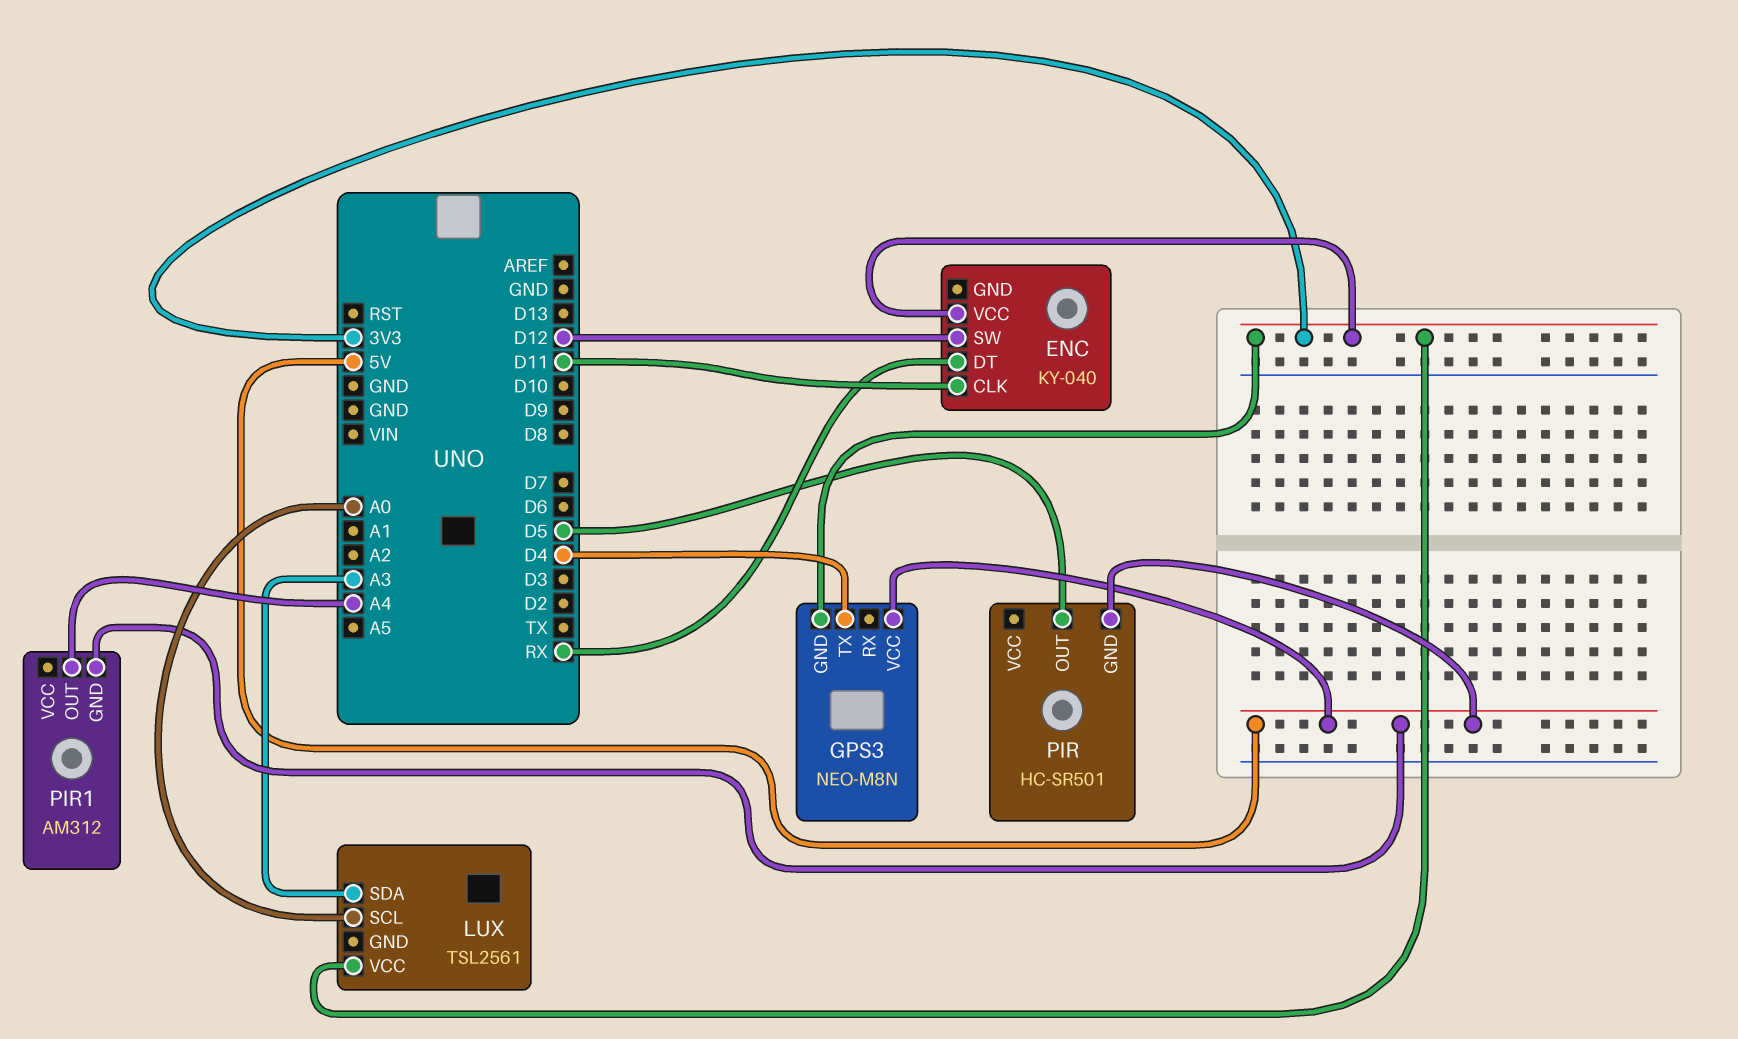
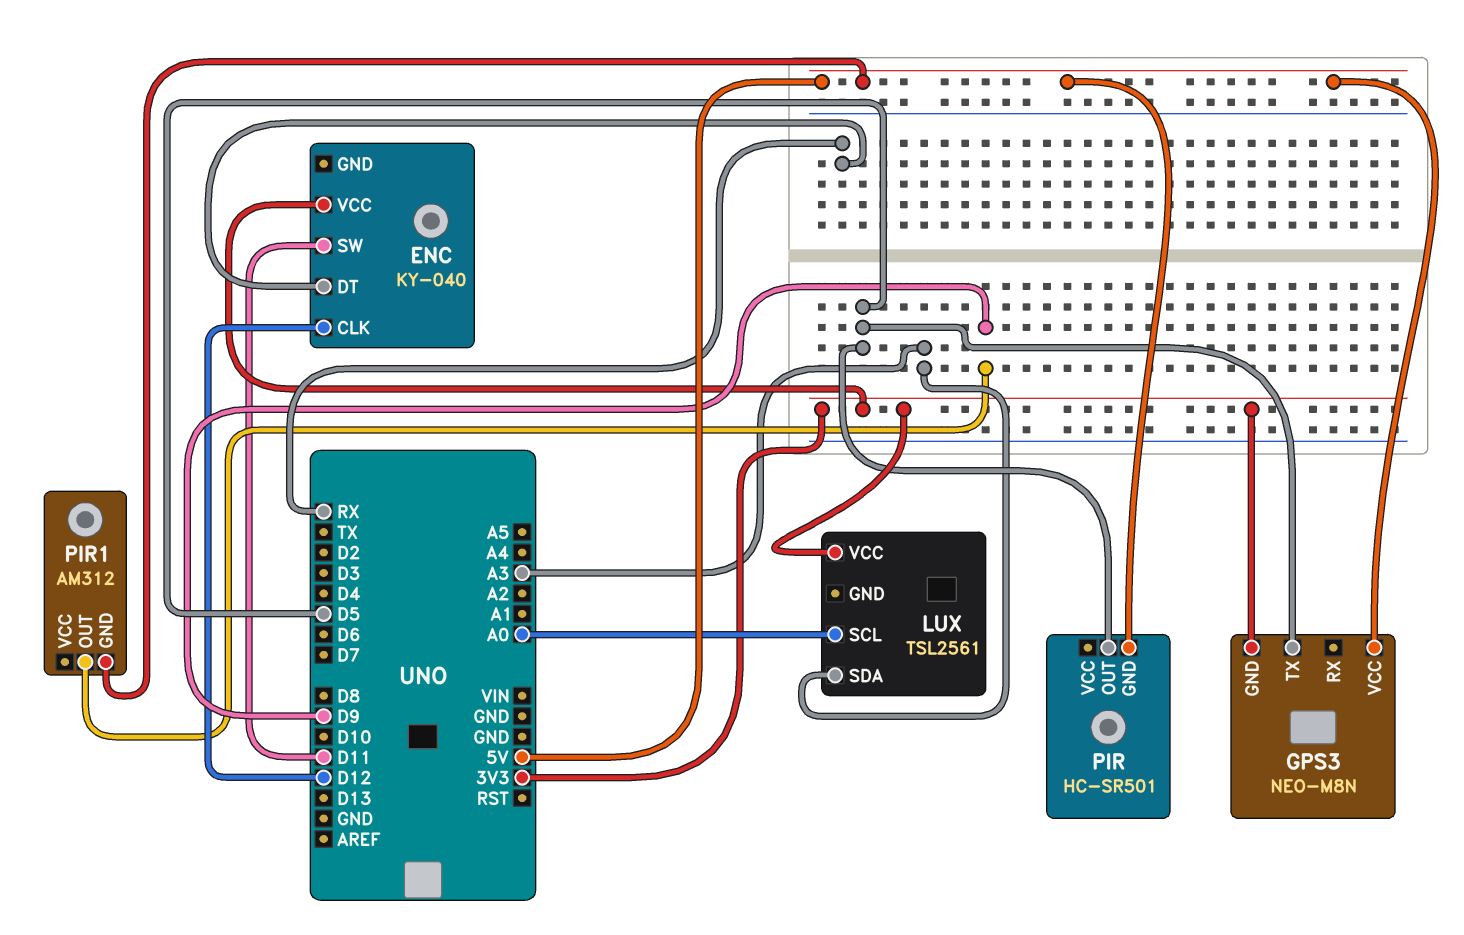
ENC pin CLK: D11 -> D12
ENC pin SW: D12 -> D11
GPS3 pin TX: D4 -> D5
PIR1 pin OUT: A4 -> D9

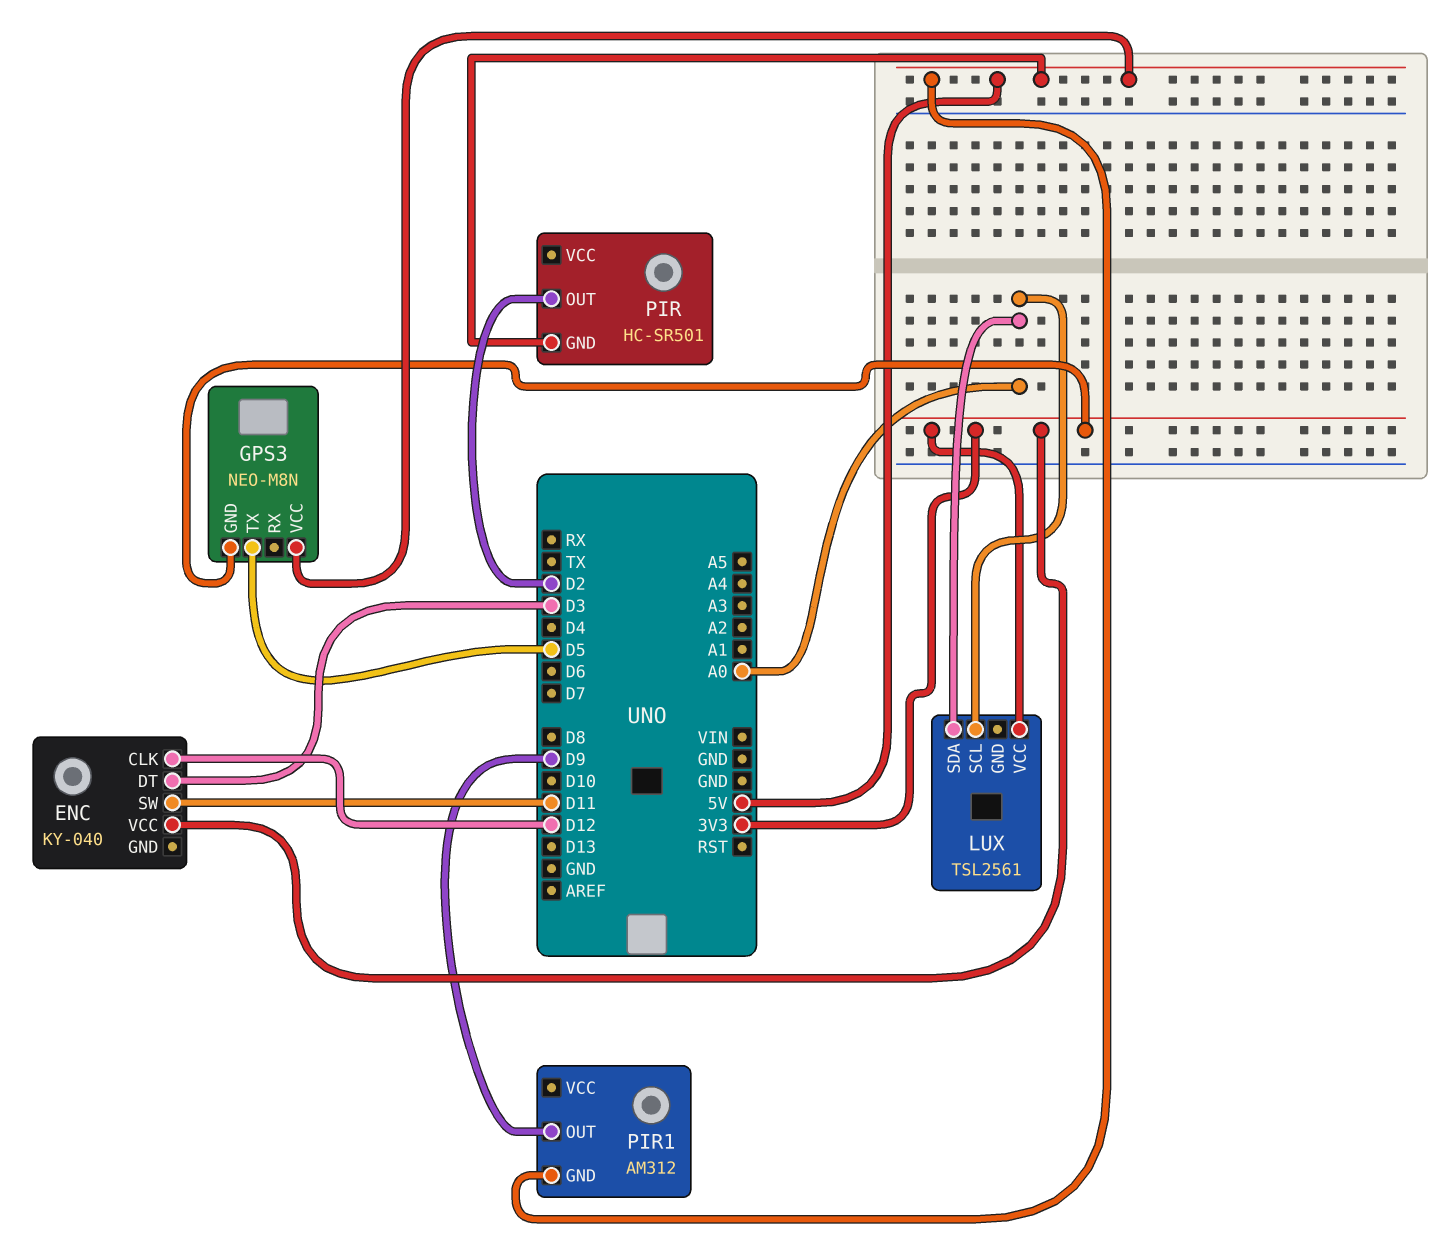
ENC pin DT: RX -> D3
LUX pin SDA: A3 -> A0
PIR pin OUT: D5 -> D2

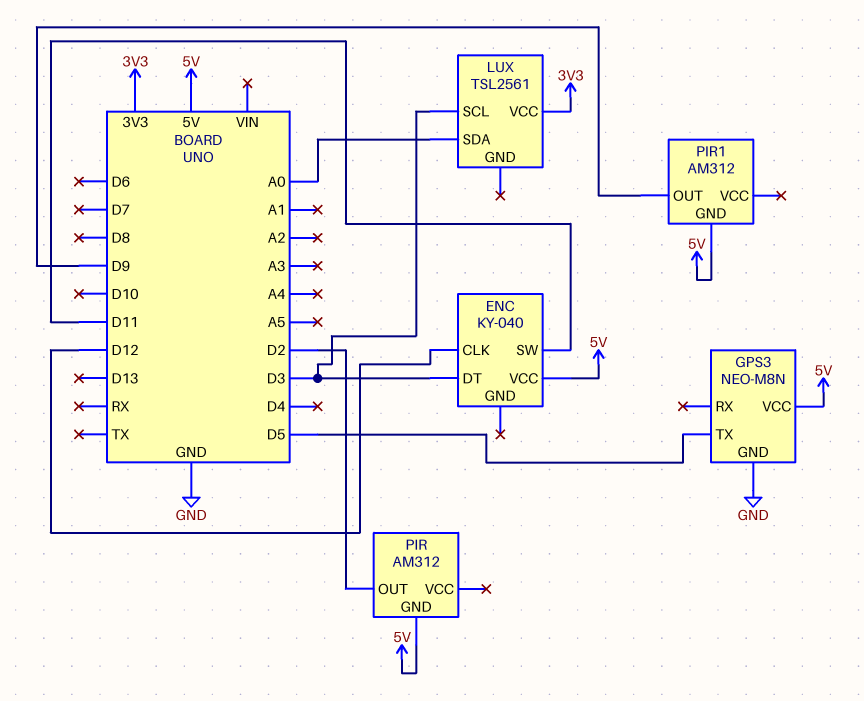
ENC pin VCC: 3V3 -> 5V
GPS3 pin GND: 3V3 -> GND
LUX pin SCL: A0 -> D3
PIR: HC-SR501 -> AM312

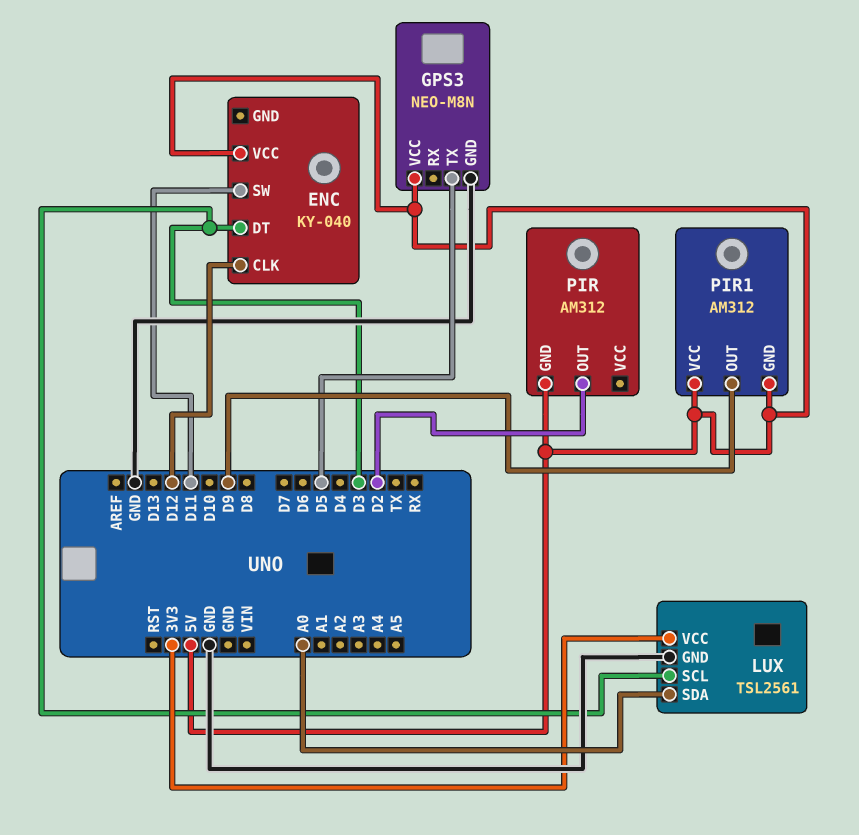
LUX pin GND: none -> GND
PIR1 pin VCC: none -> 5V

